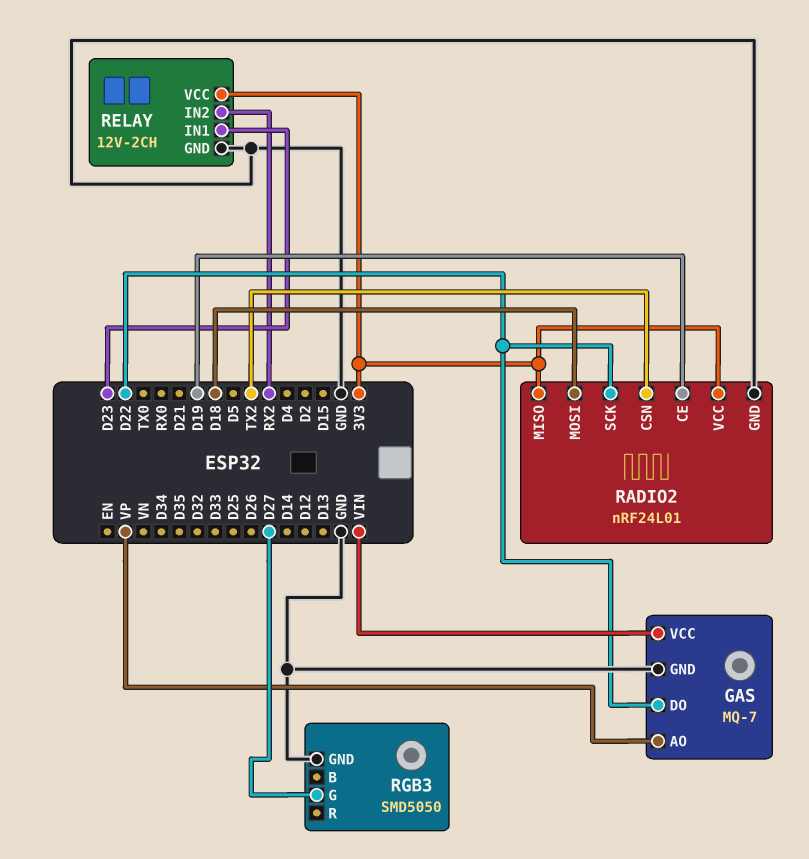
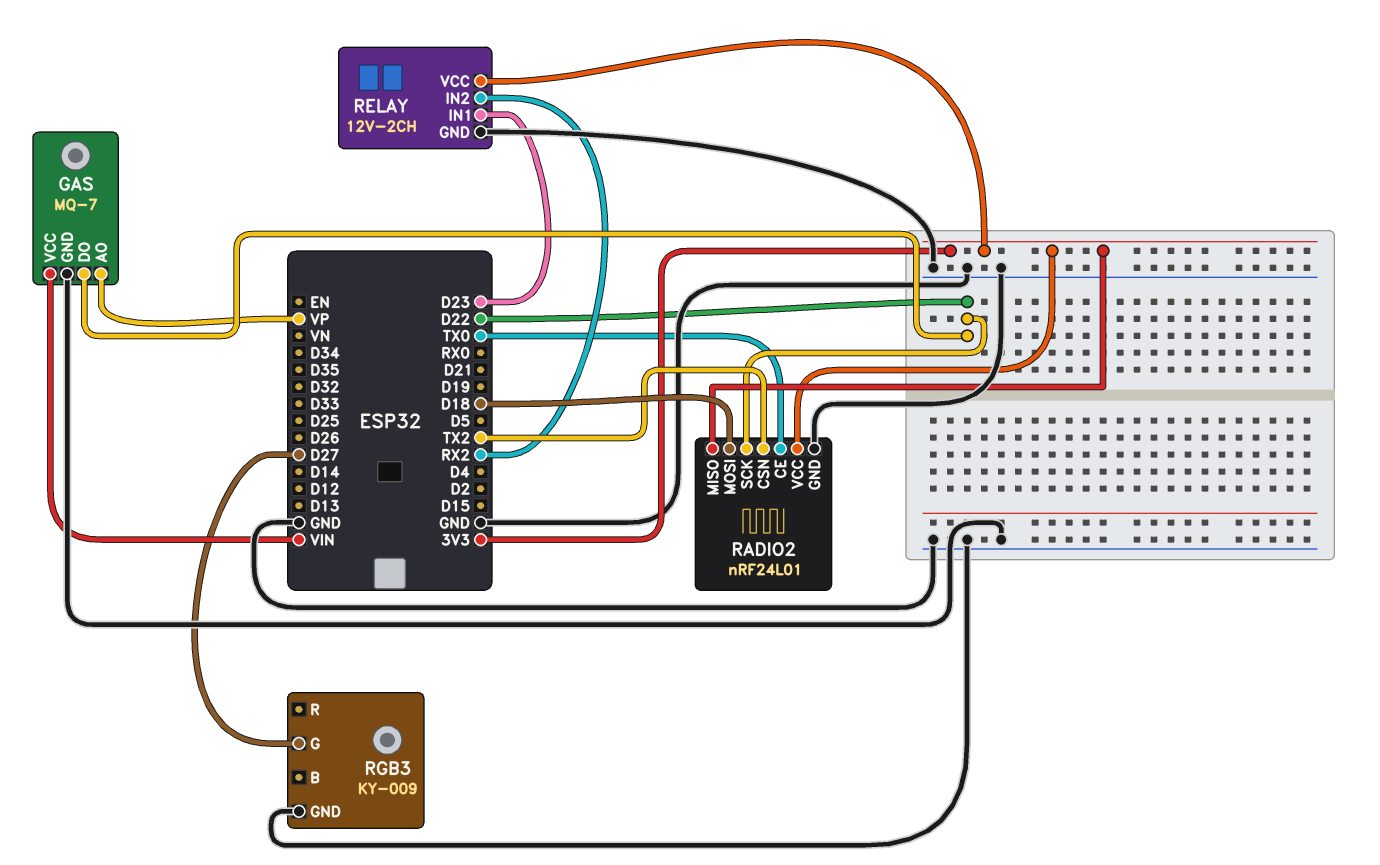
RADIO2 pin CE: D19 -> TX0
RGB3: SMD5050 -> KY-009

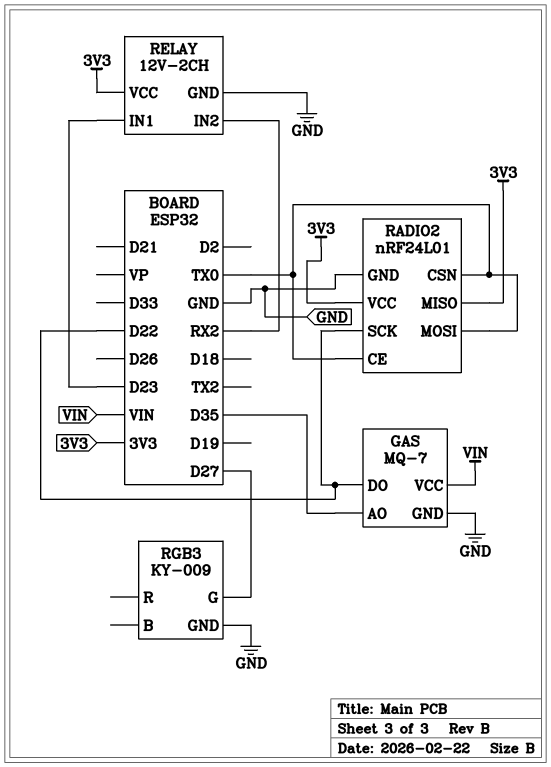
GAS pin AO: VP -> D35
RADIO2 pin CSN: TX2 -> TX0
RADIO2 pin MOSI: D18 -> TX0

